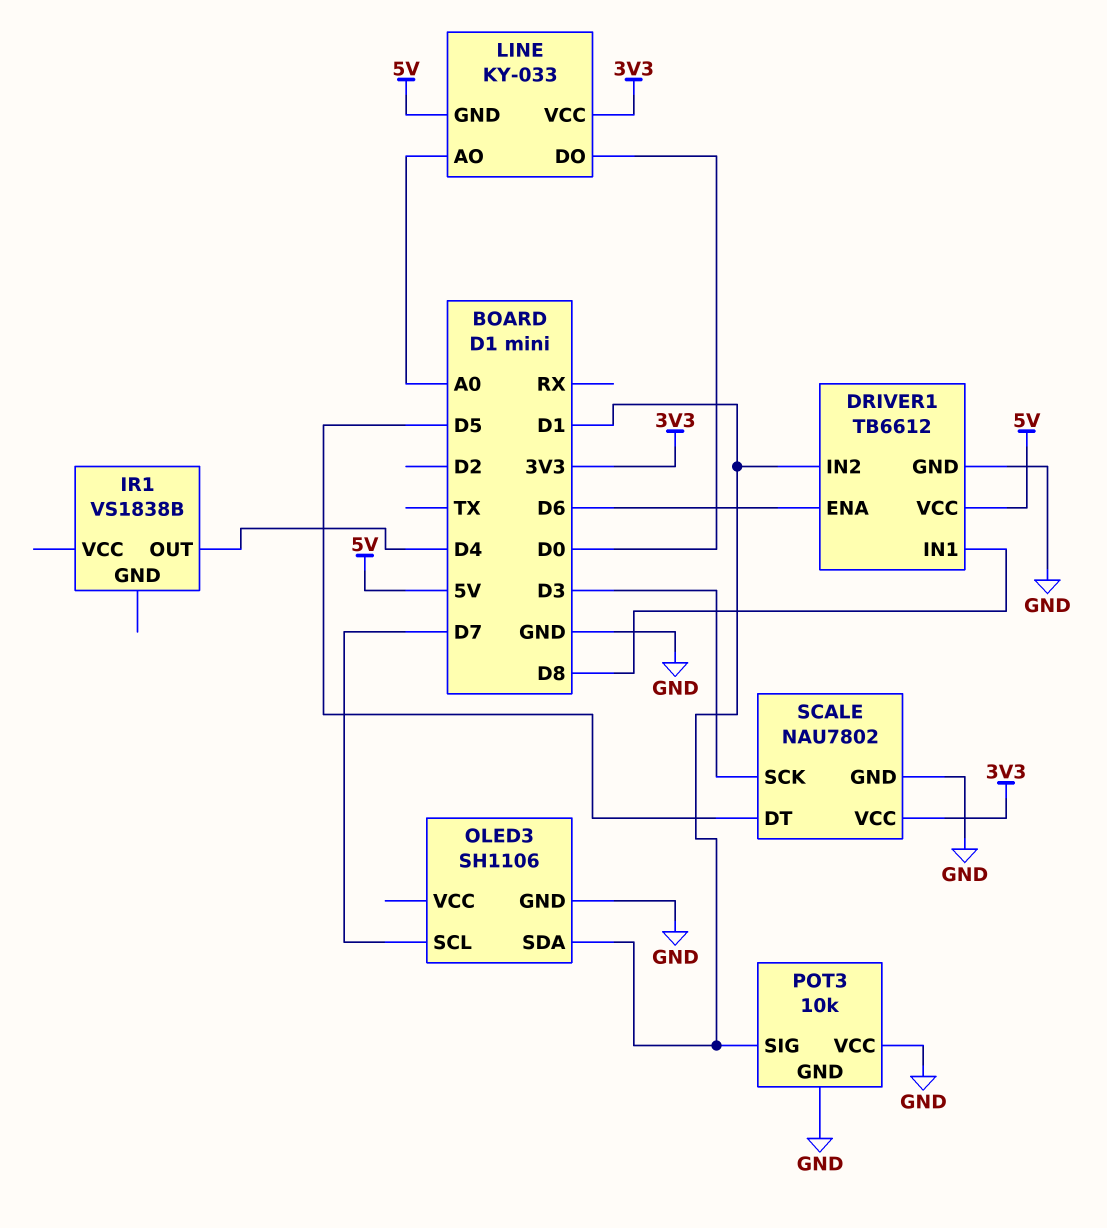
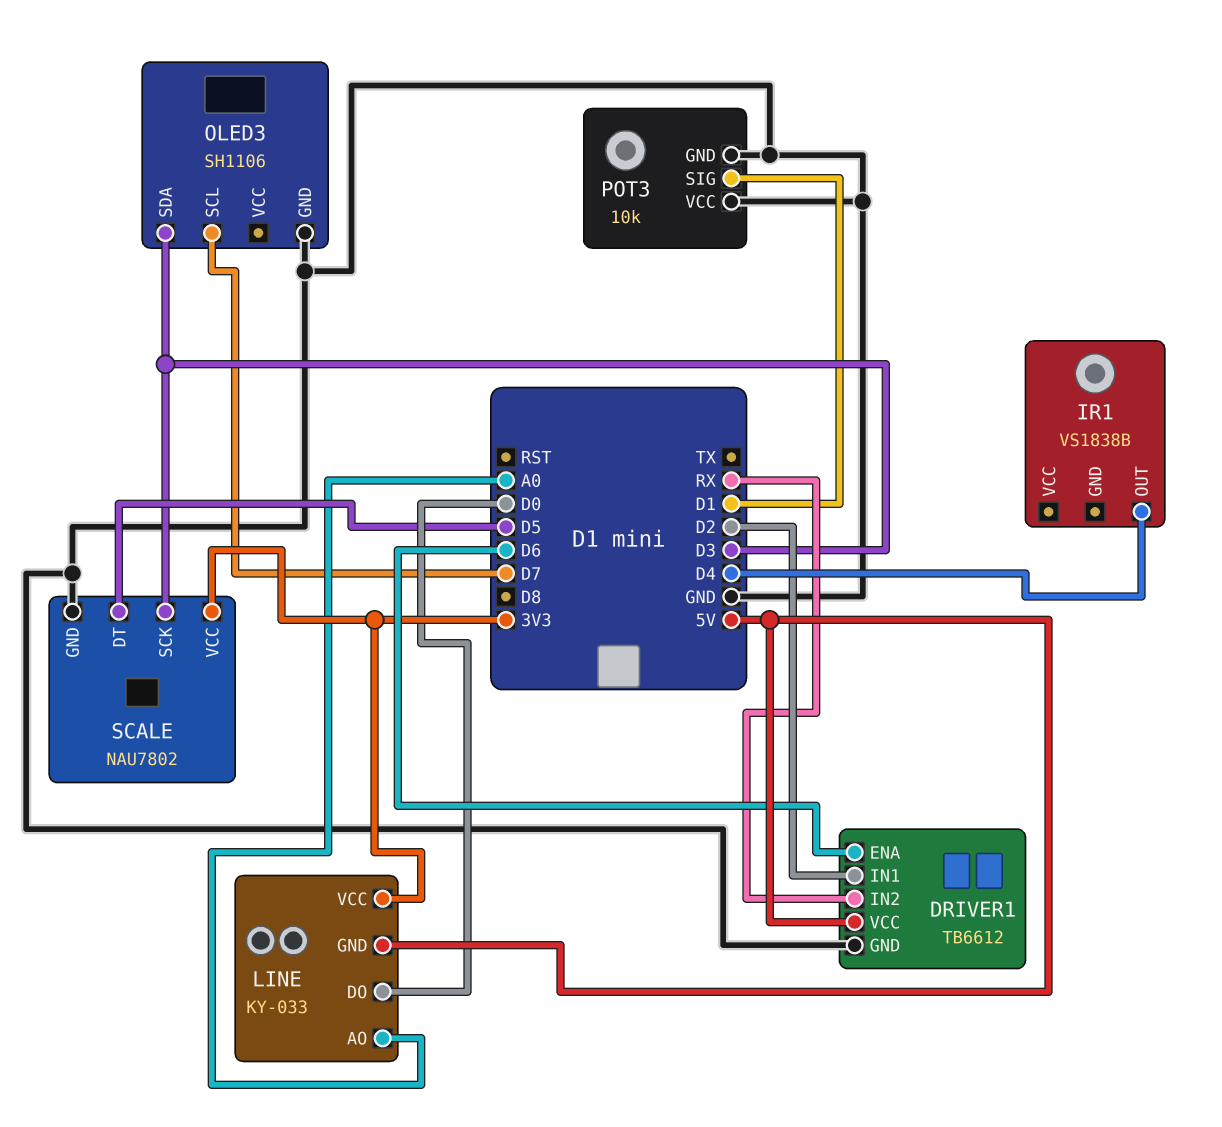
DRIVER1 pin IN1: D8 -> D2
DRIVER1 pin IN2: D1 -> RX
OLED3 pin SDA: D1 -> D3

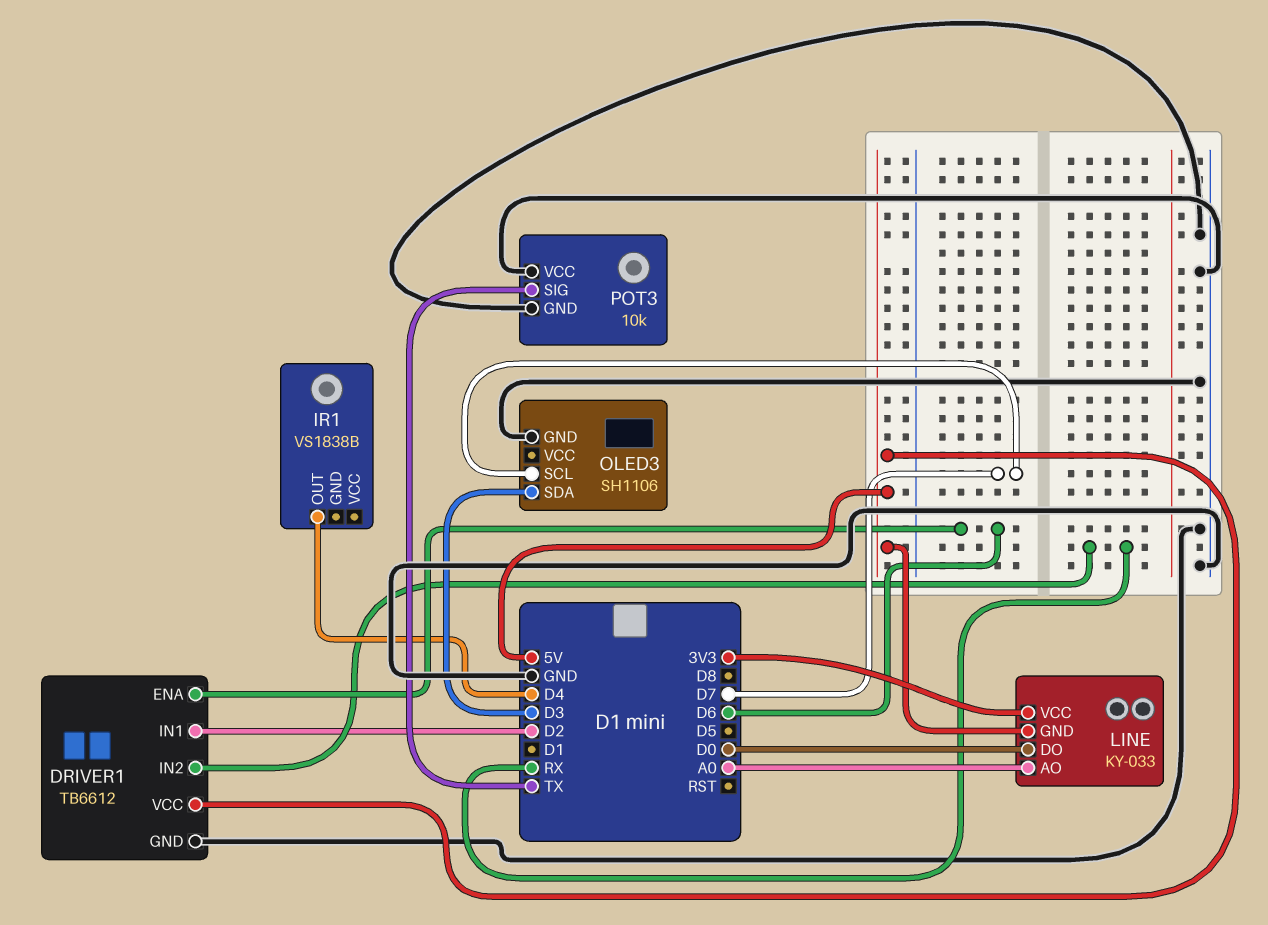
POT3 pin SIG: D1 -> TX
SCALE: NAU7802 -> none
SCALE pin DT: D5 -> none
SCALE pin GND: GND -> none
SCALE pin SCK: D3 -> none
SCALE pin VCC: 3V3 -> none

